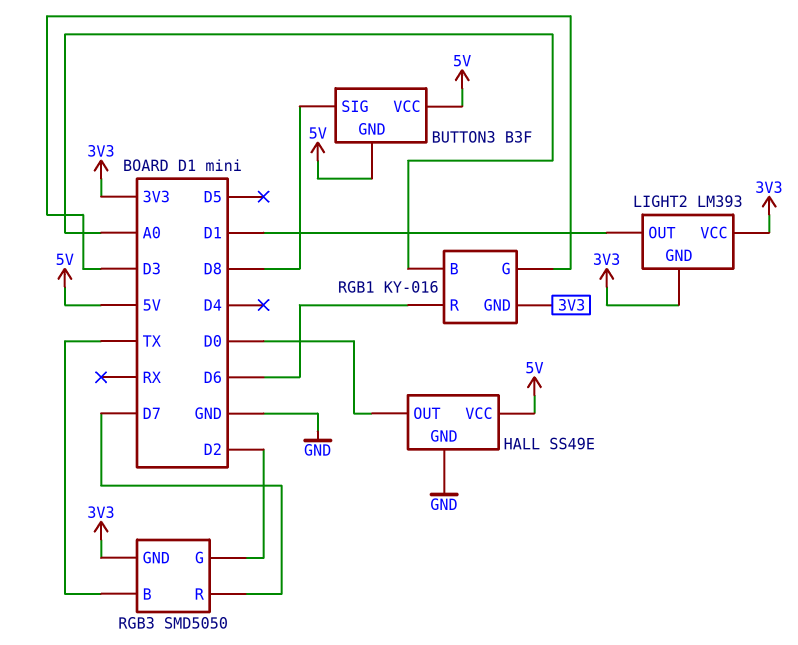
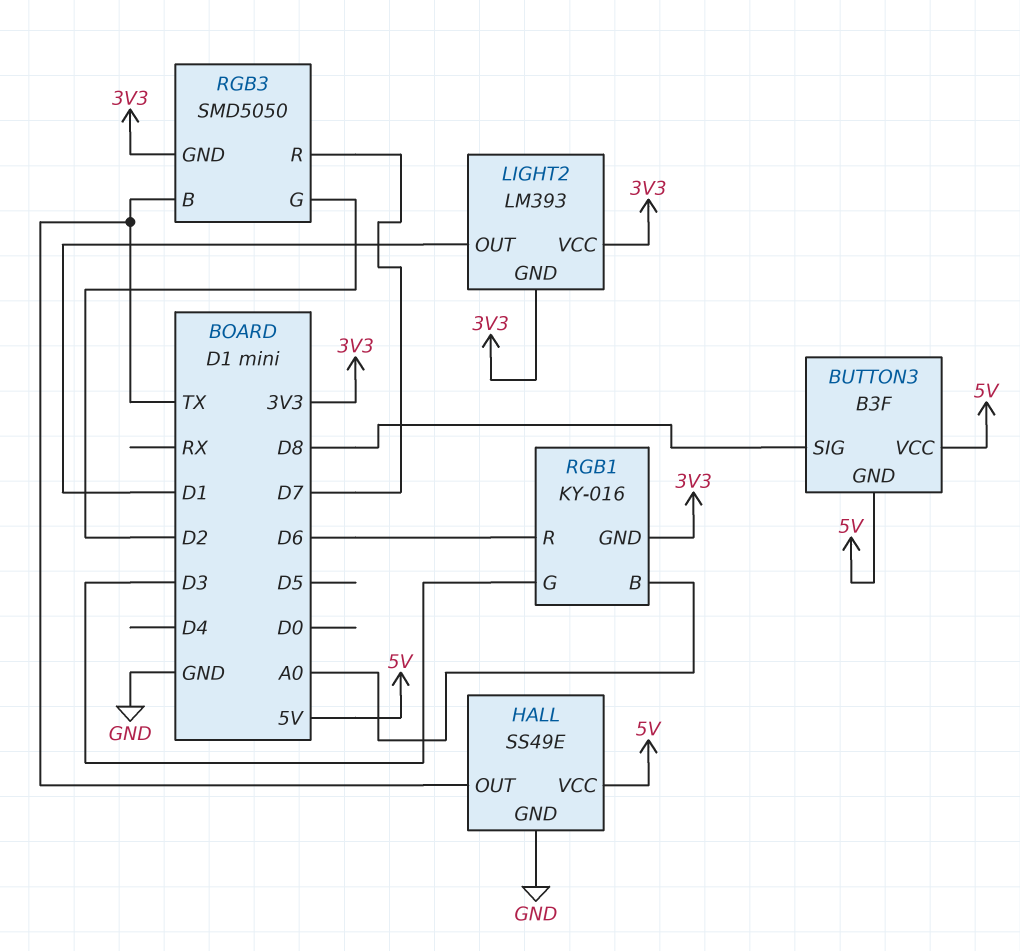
HALL pin OUT: D0 -> TX

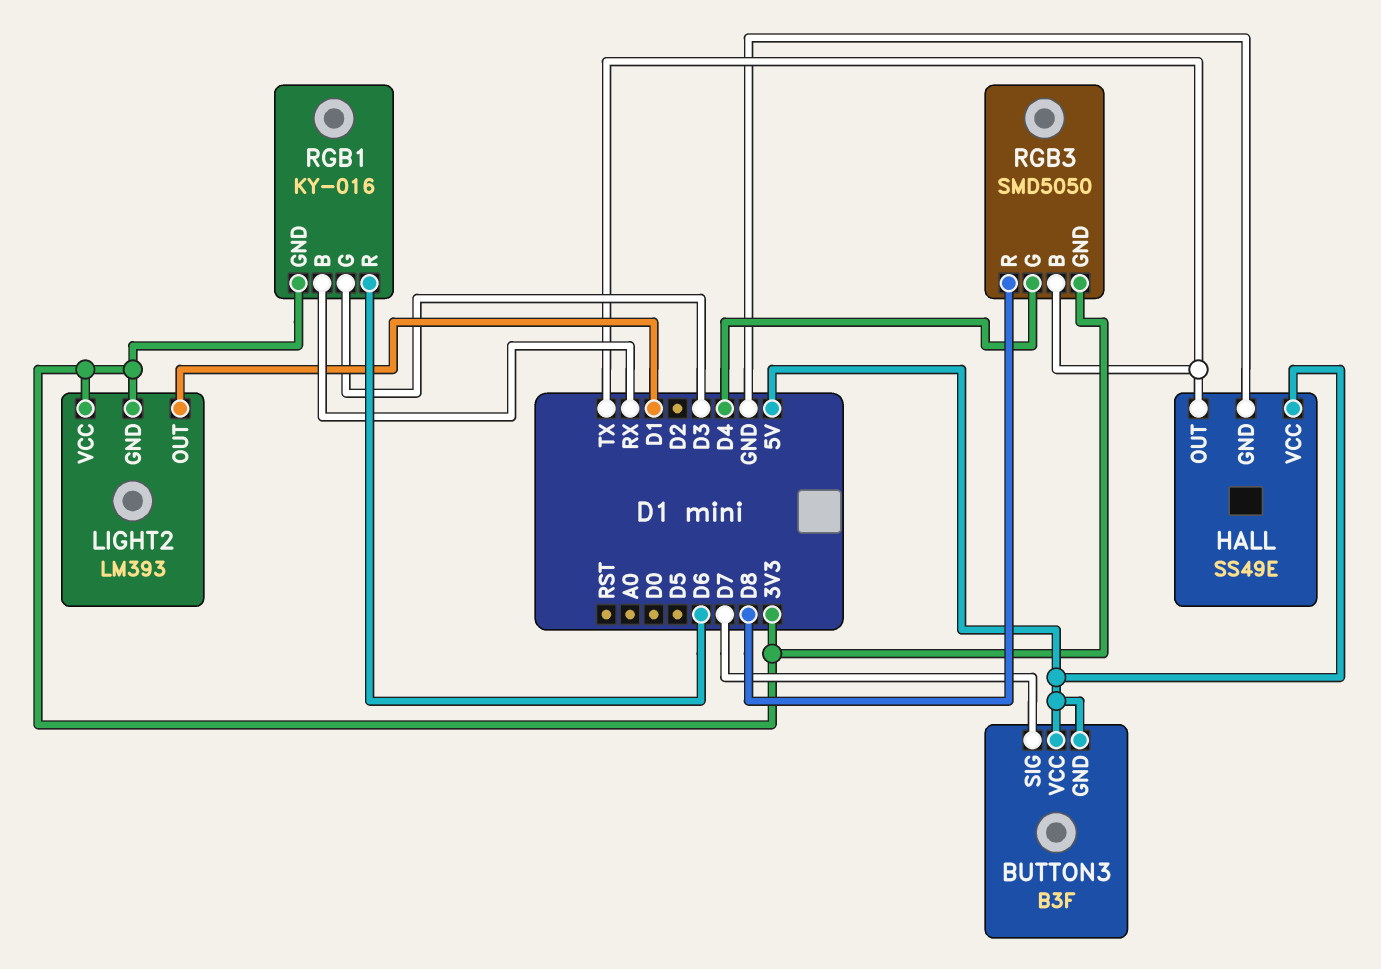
BUTTON3 pin SIG: D8 -> D7
RGB1 pin B: A0 -> RX
RGB3 pin G: D2 -> D4
RGB3 pin R: D7 -> D8

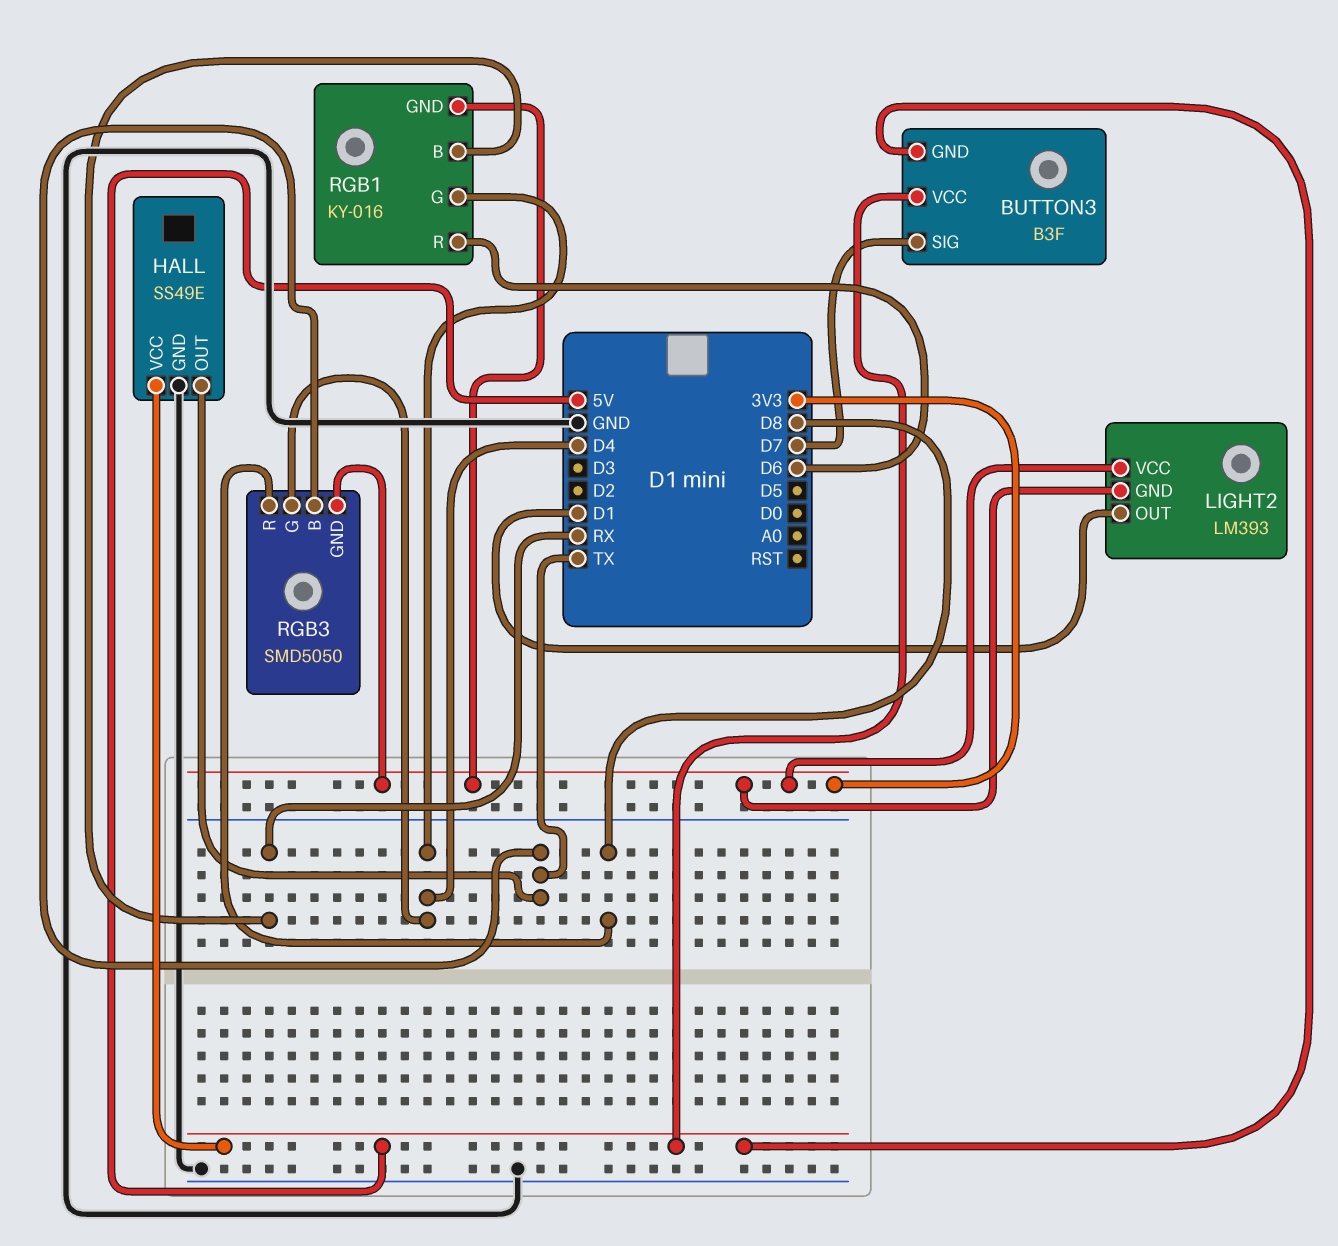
RGB1 pin G: D3 -> D4

